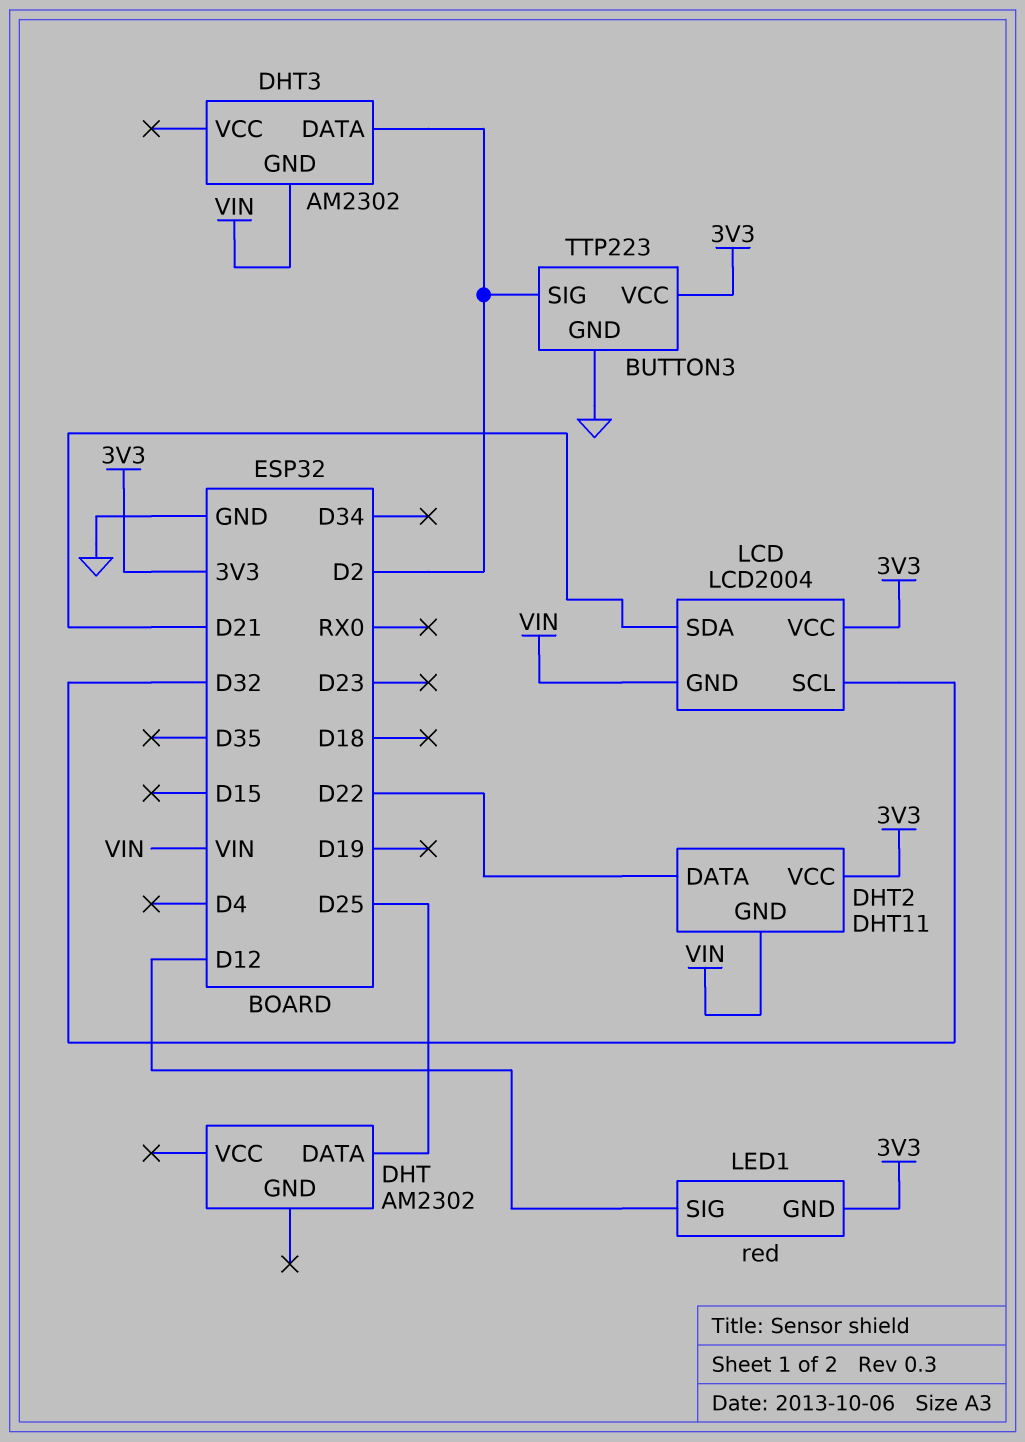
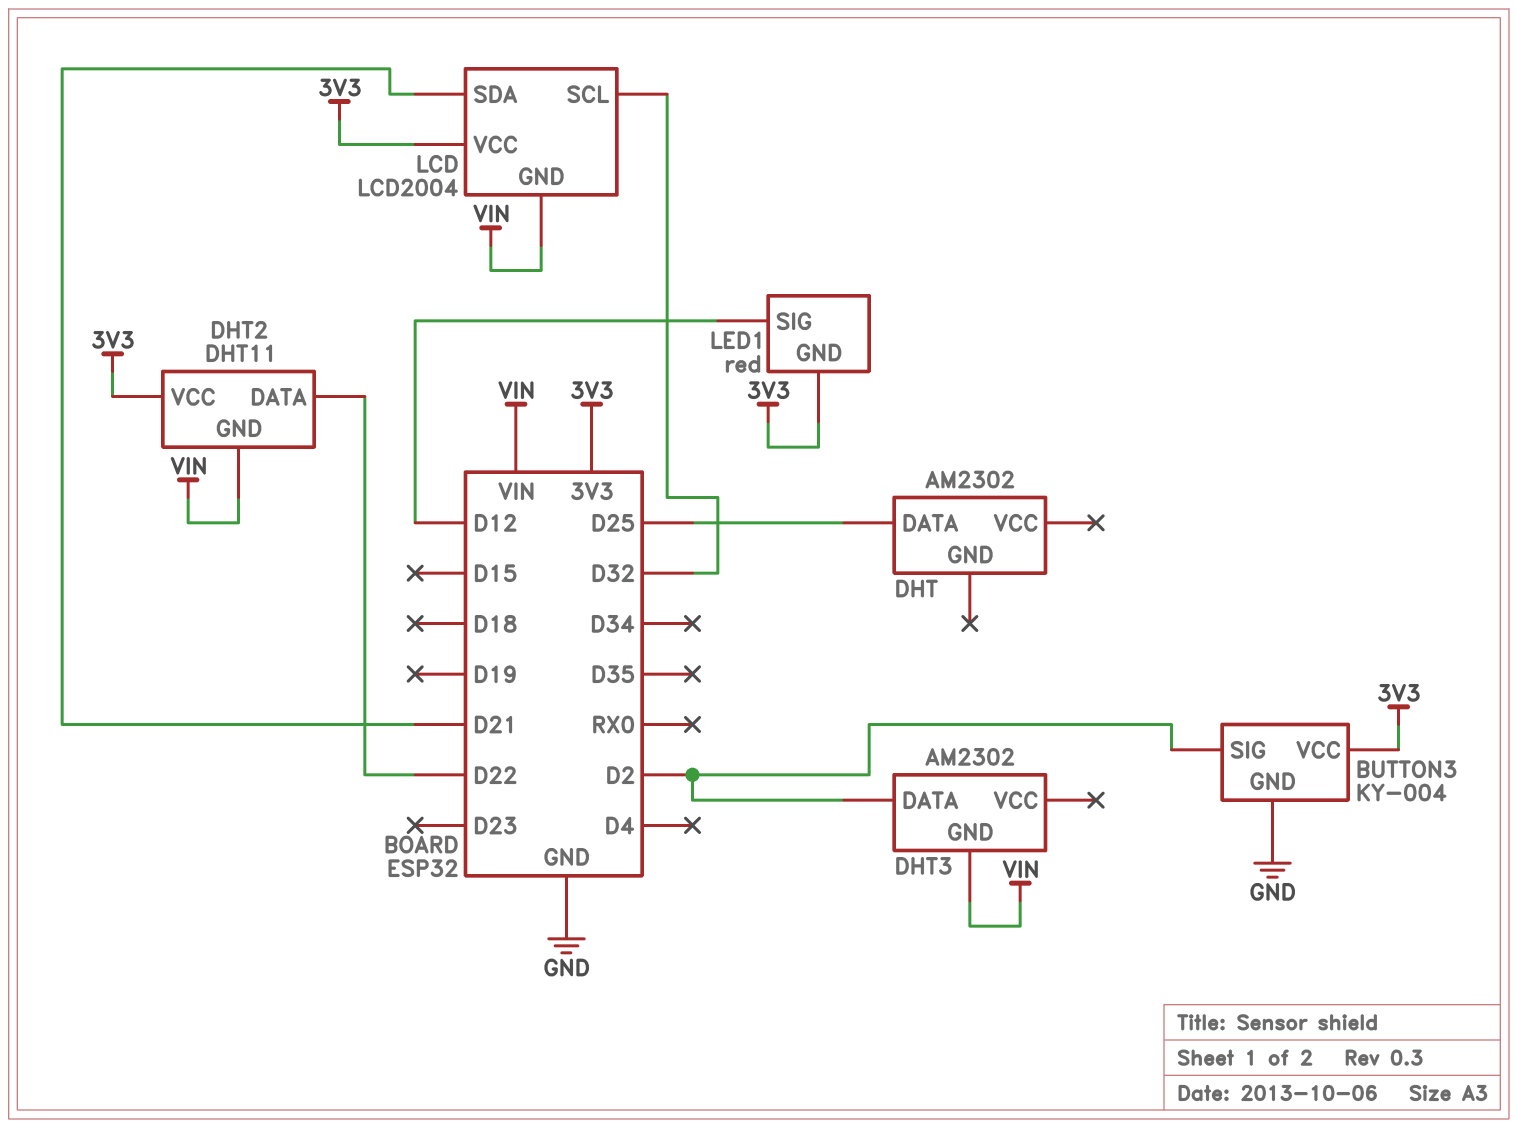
BUTTON3: TTP223 -> KY-004

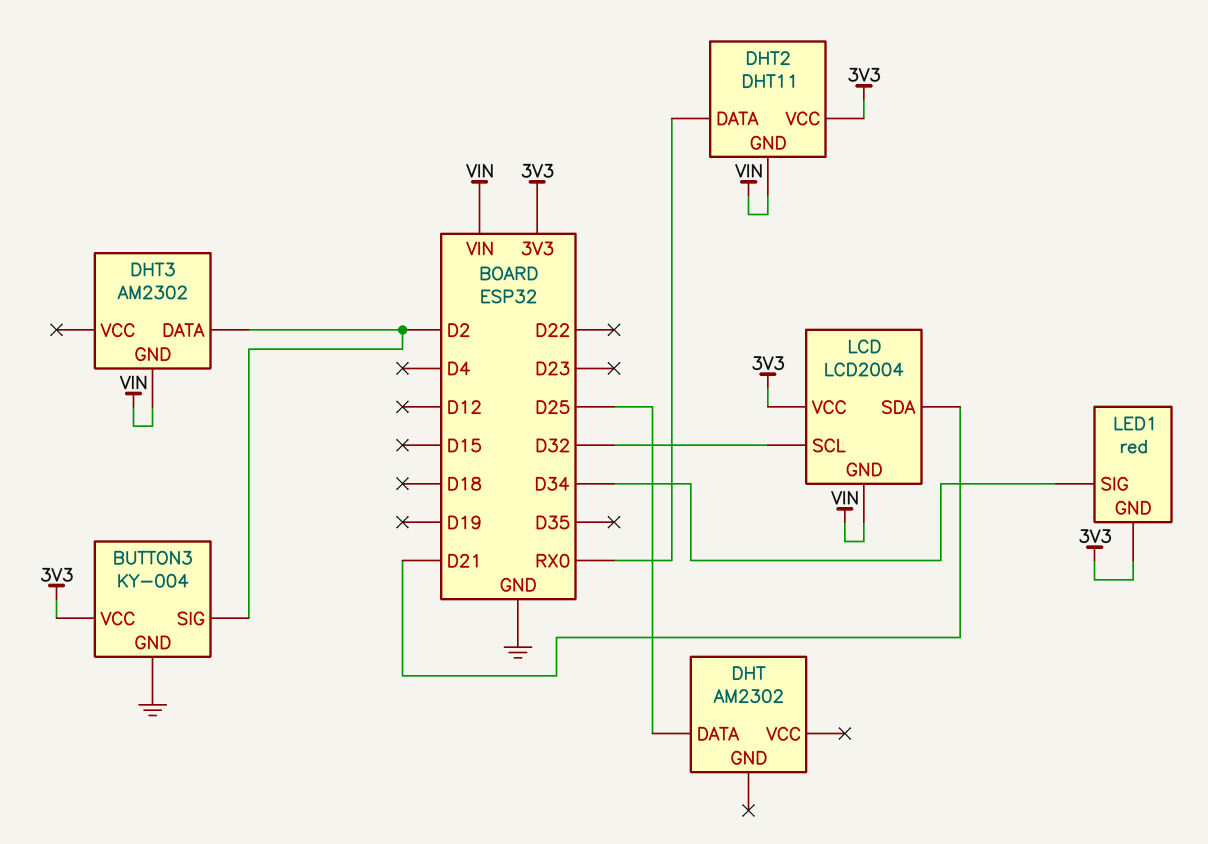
DHT2 pin DATA: D22 -> RX0
LED1 pin SIG: D12 -> D34

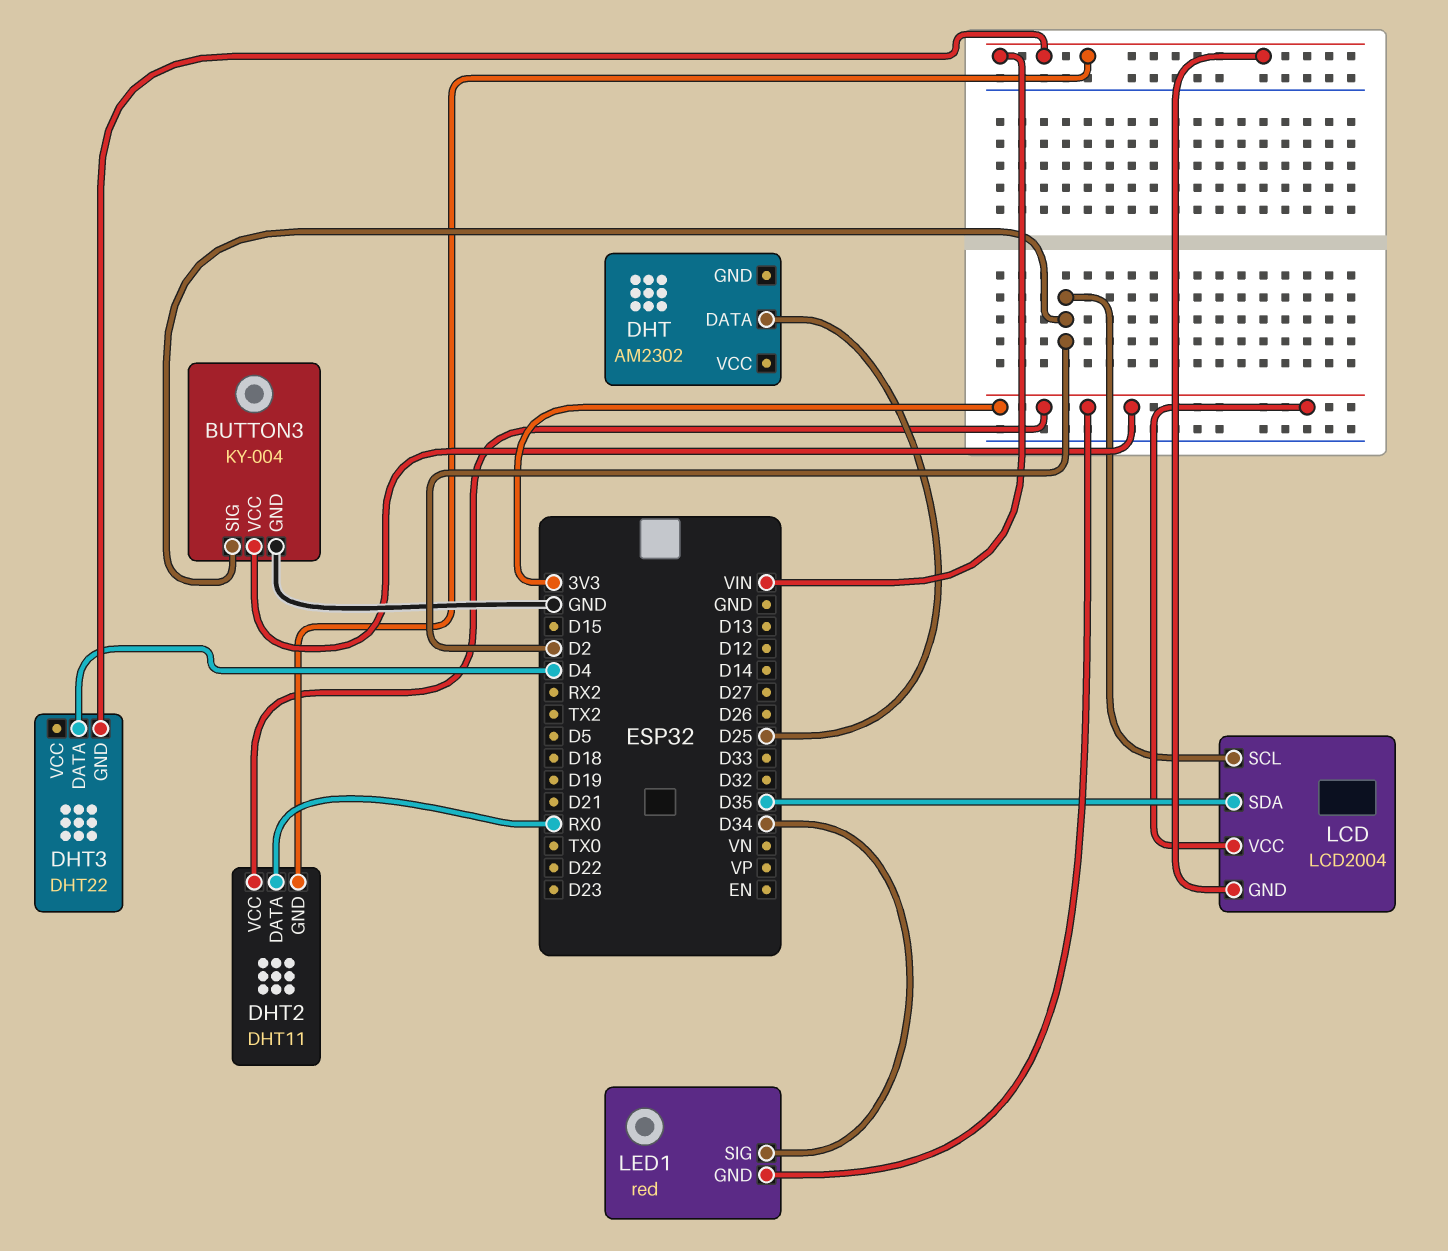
DHT3: AM2302 -> DHT22
DHT3 pin DATA: D2 -> D4
LCD pin SCL: D32 -> D2
LCD pin SDA: D21 -> D35

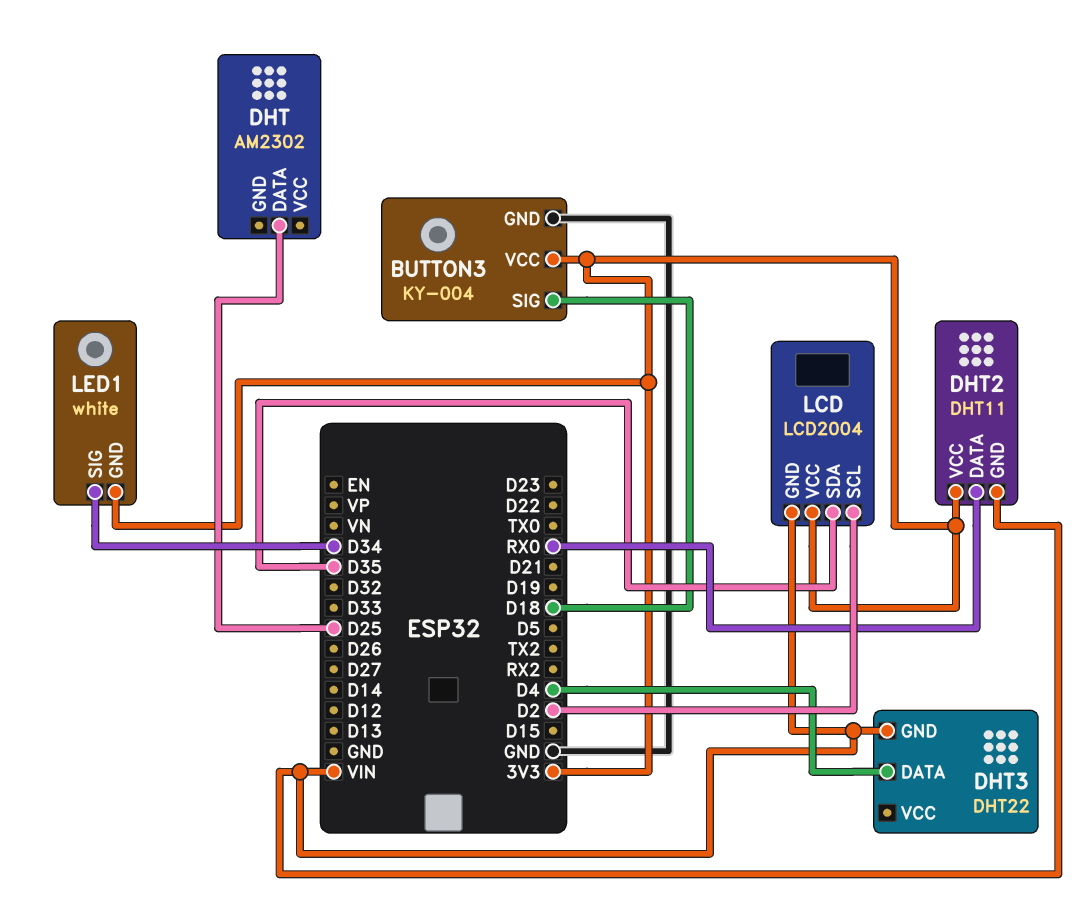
BUTTON3 pin SIG: D2 -> D18
LED1: red -> white

